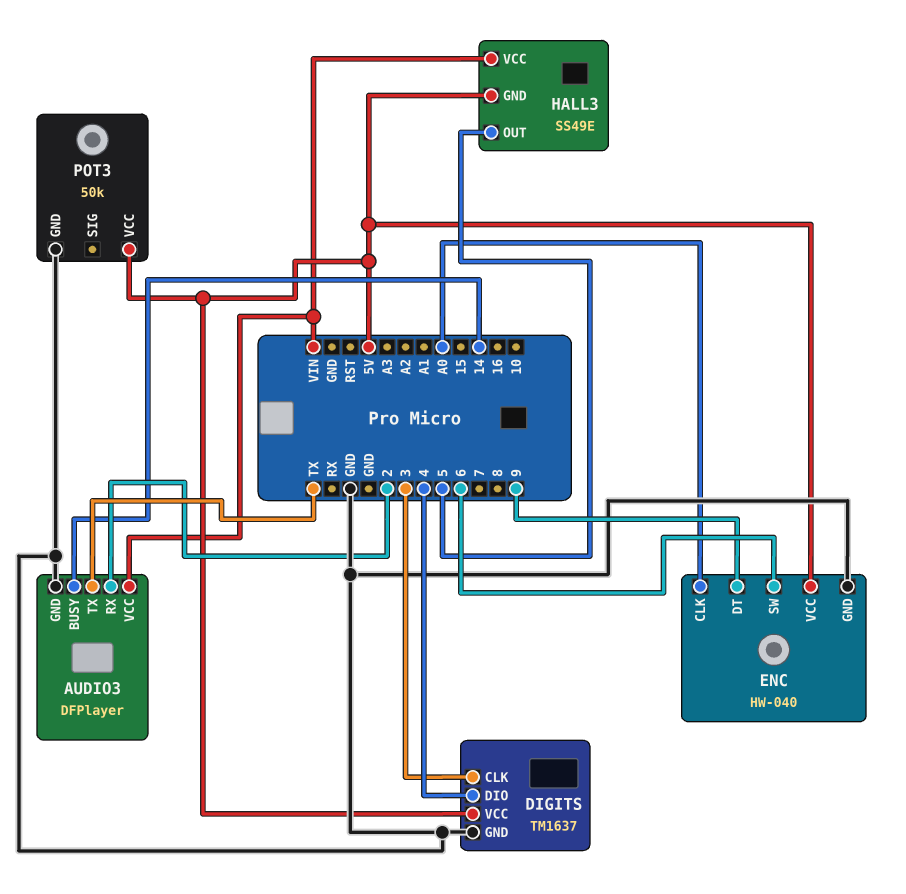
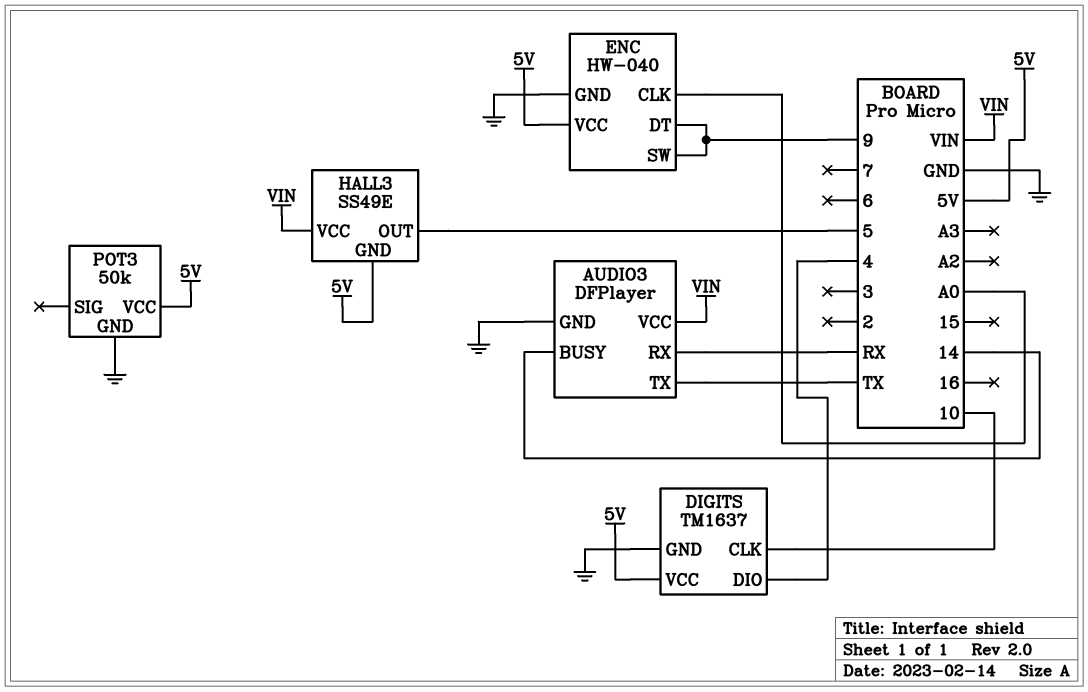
AUDIO3 pin RX: 2 -> RX
DIGITS pin CLK: 3 -> 10
ENC pin SW: 6 -> 9

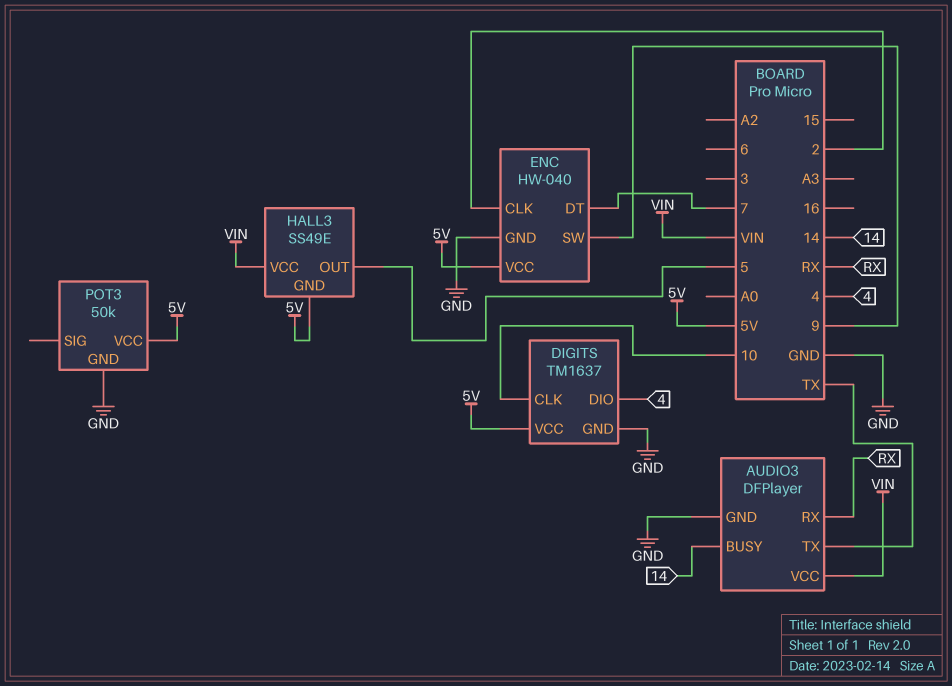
ENC pin CLK: A0 -> 2
ENC pin DT: 9 -> 7

